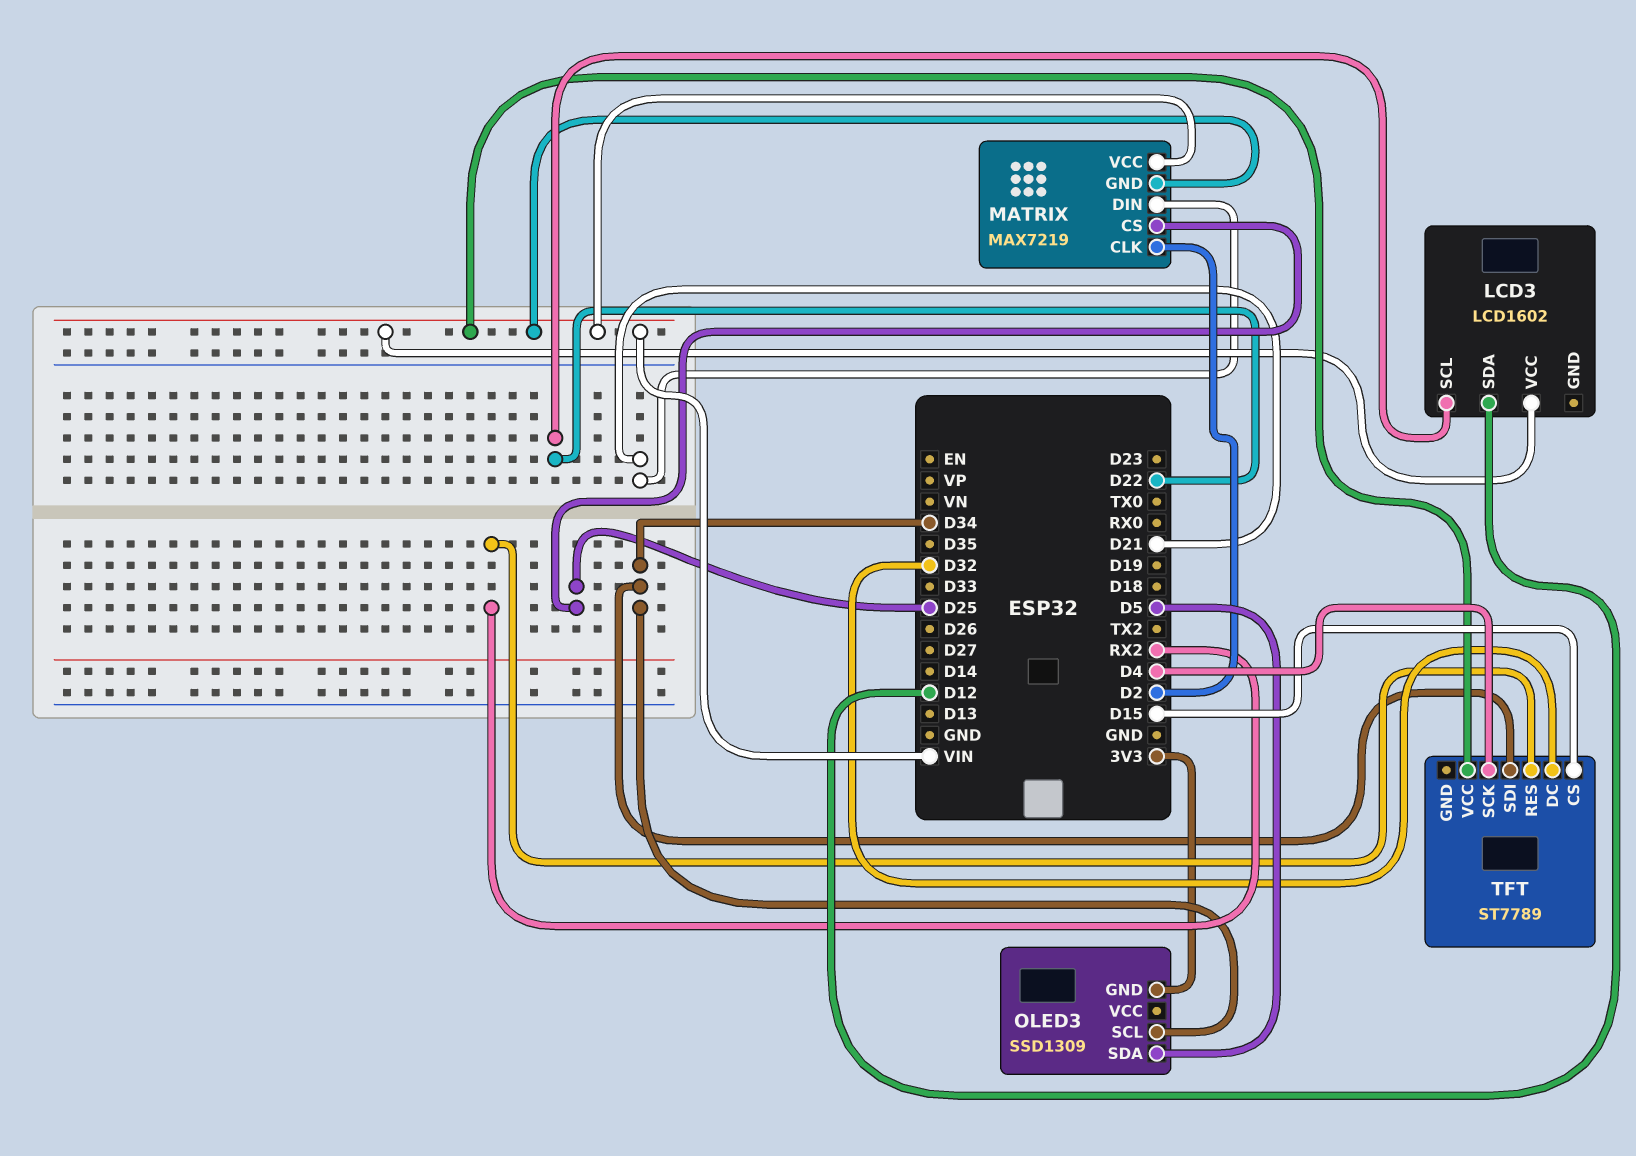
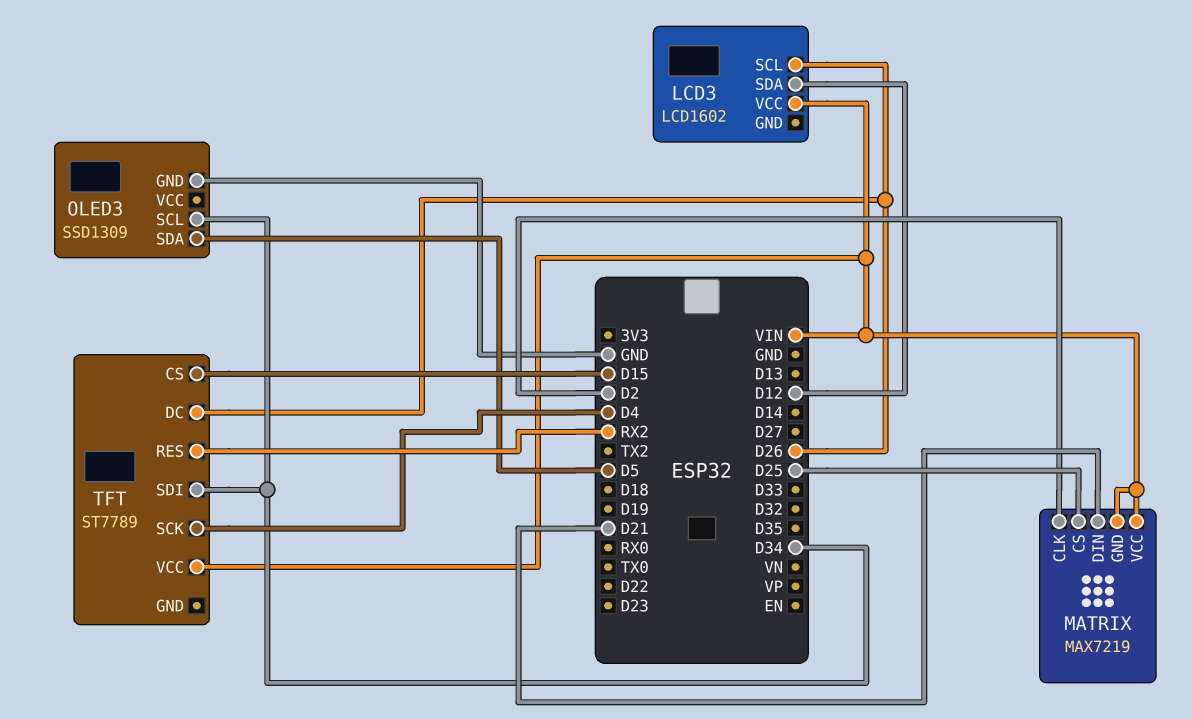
LCD3 pin SCL: D22 -> D26
OLED3 pin GND: 3V3 -> GND
TFT pin DC: D32 -> D26

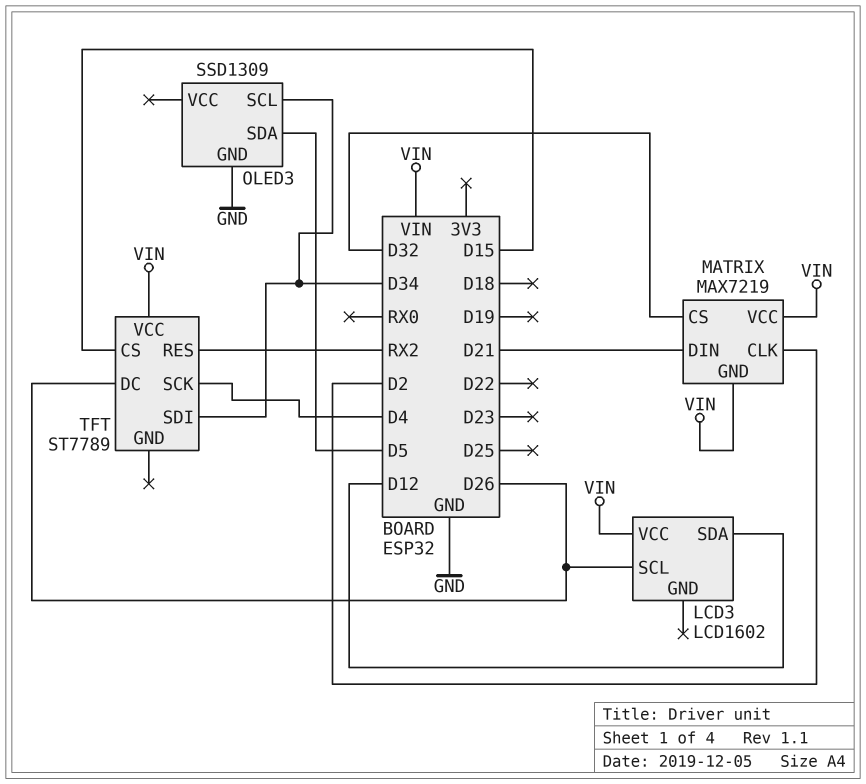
MATRIX pin CS: D25 -> D32

